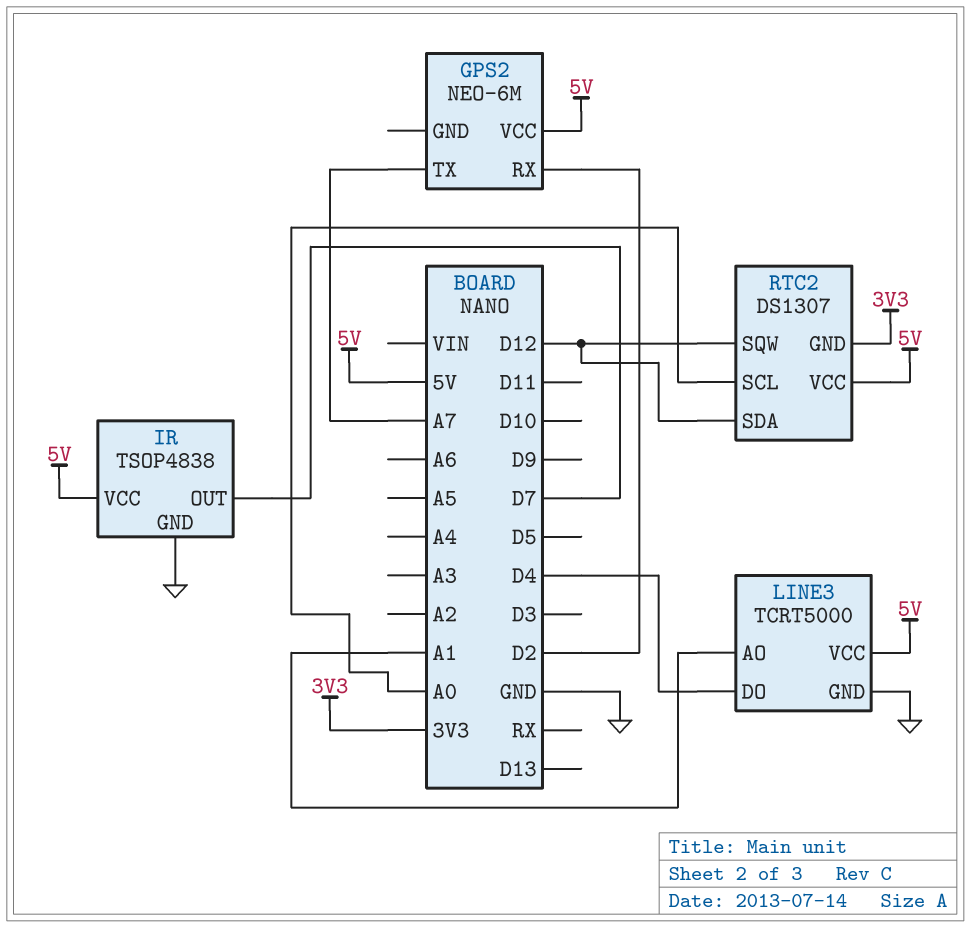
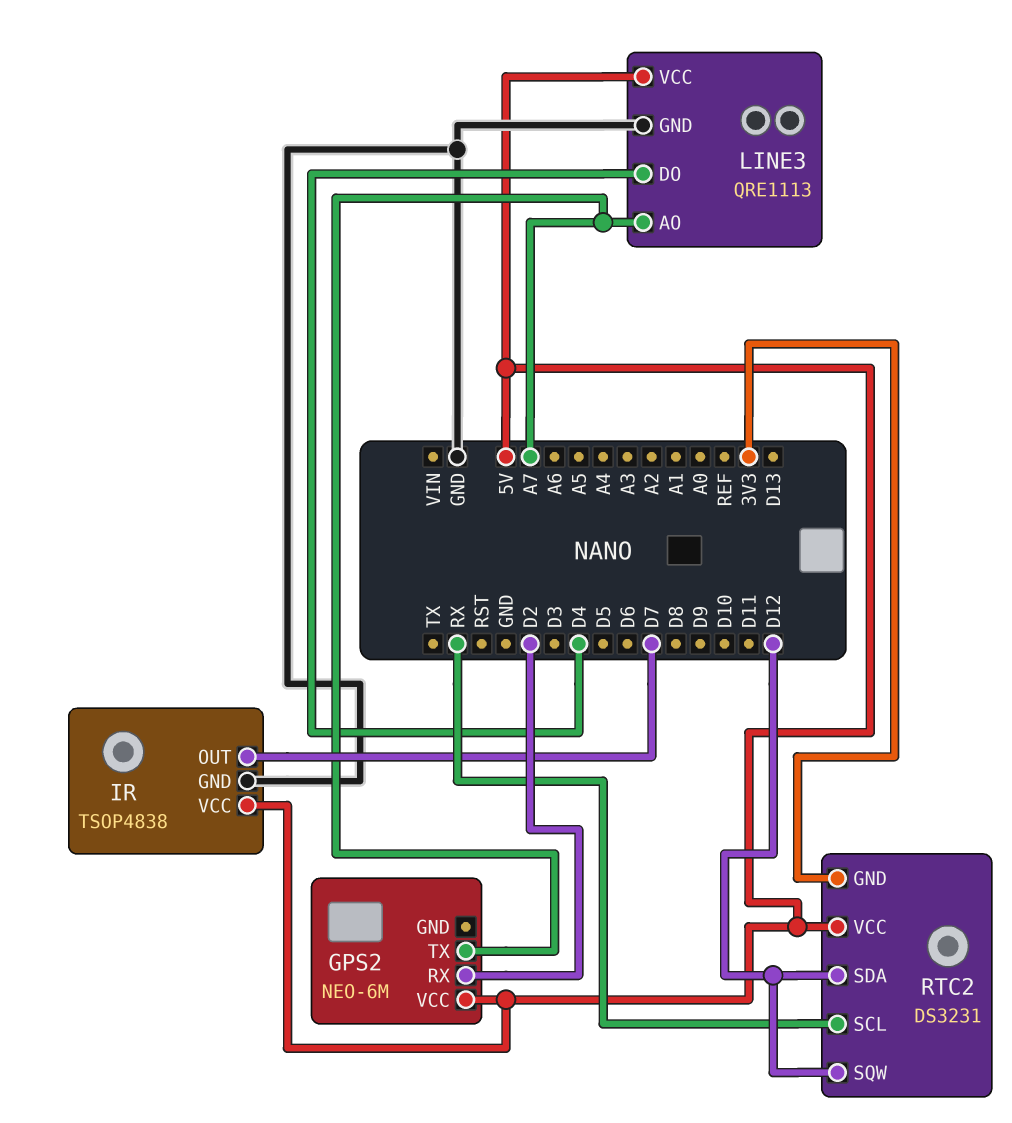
LINE3: TCRT5000 -> QRE1113
LINE3 pin AO: A1 -> A7
RTC2: DS1307 -> DS3231
RTC2 pin SCL: A0 -> RX

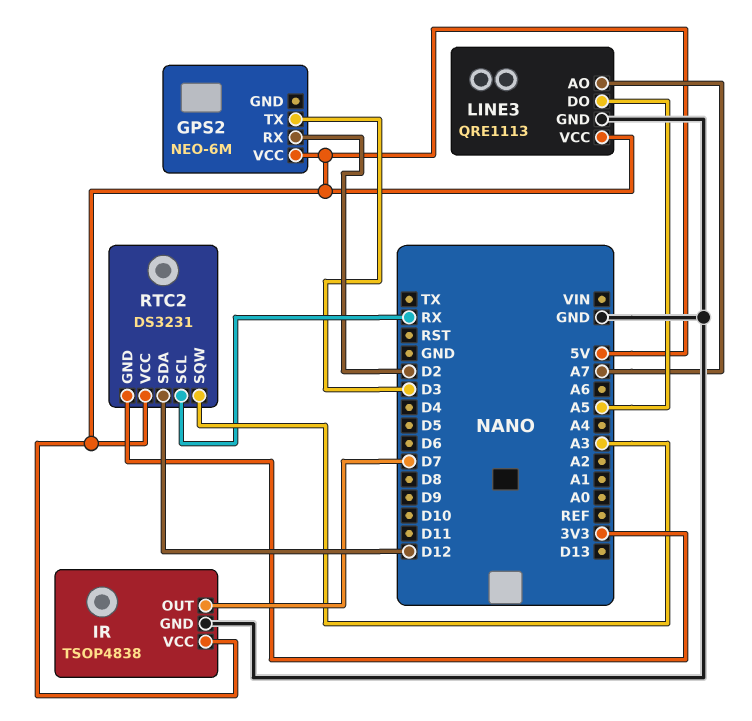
GPS2 pin TX: A7 -> D3
LINE3 pin DO: D4 -> A5
RTC2 pin SQW: D12 -> A3

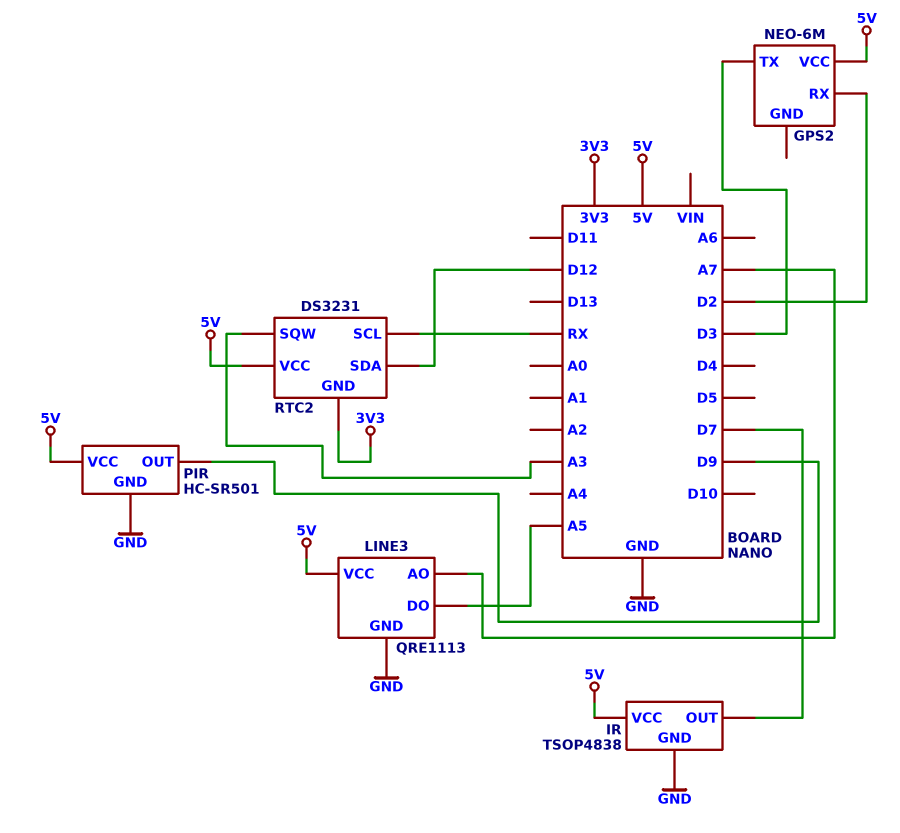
PIR: none -> HC-SR501
PIR pin GND: none -> GND
PIR pin OUT: none -> D9
PIR pin VCC: none -> 5V

